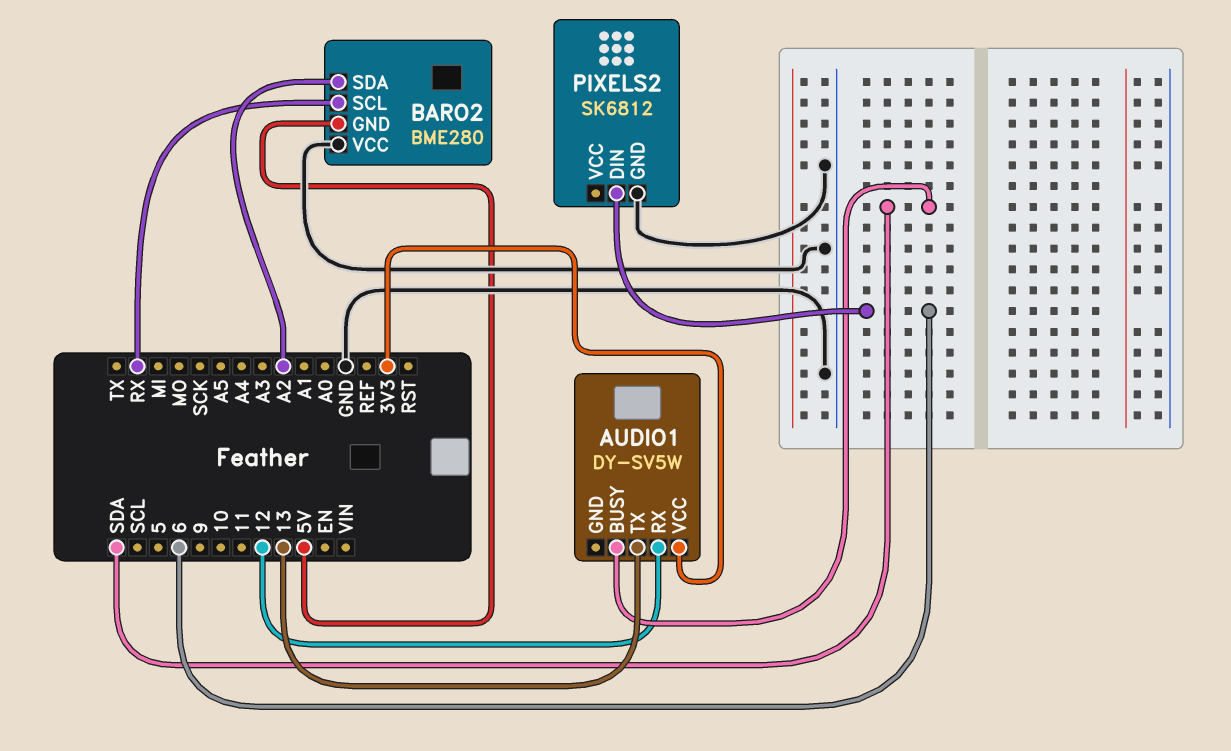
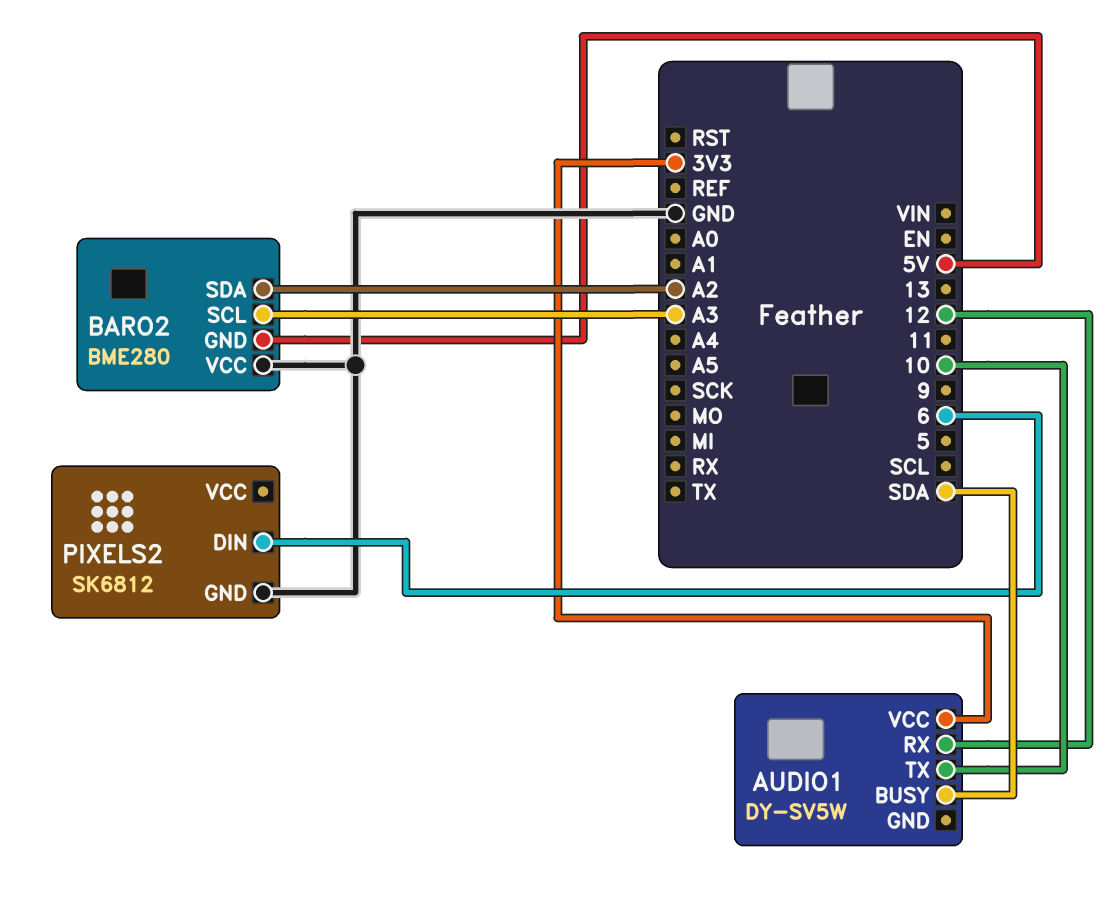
AUDIO1 pin TX: 13 -> 10
BARO2 pin SCL: RX -> A3

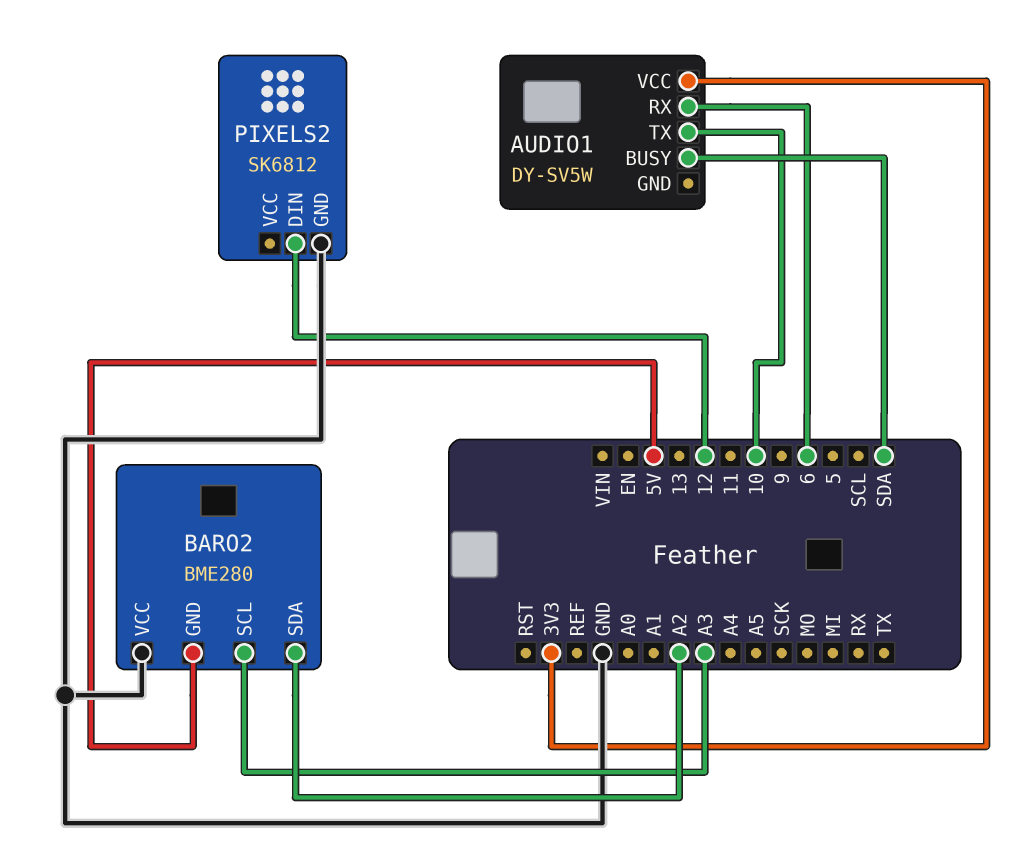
AUDIO1 pin RX: 12 -> 6
PIXELS2 pin DIN: 6 -> 12

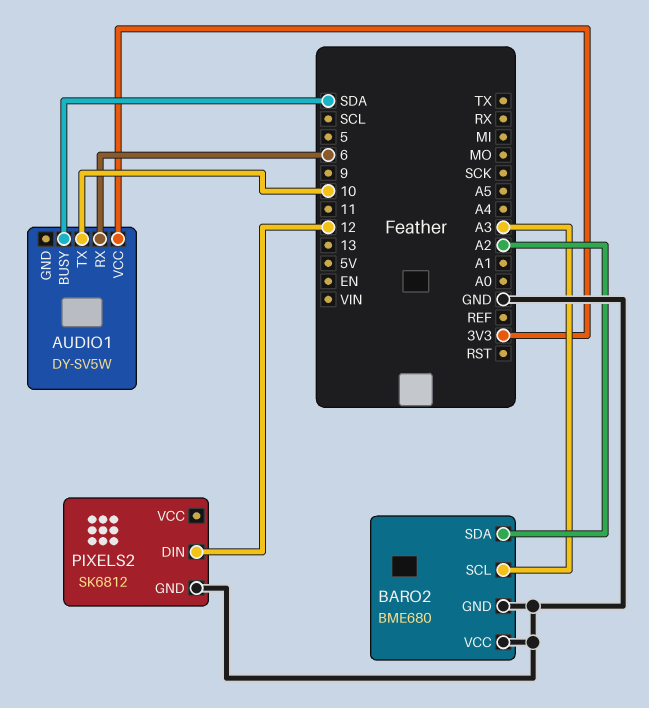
BARO2: BME280 -> BME680
BARO2 pin GND: 5V -> GND

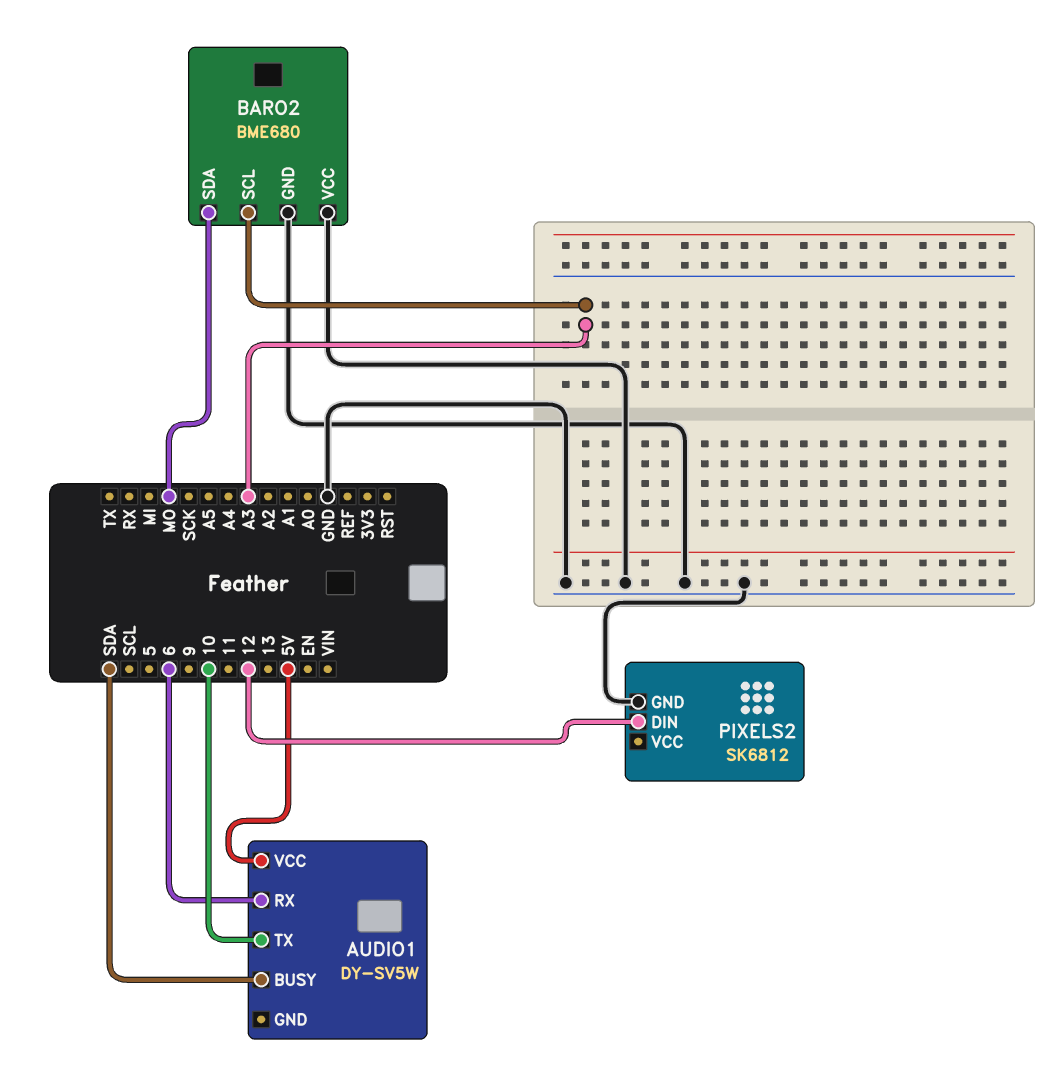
AUDIO1 pin VCC: 3V3 -> 5V
BARO2 pin SDA: A2 -> MO

